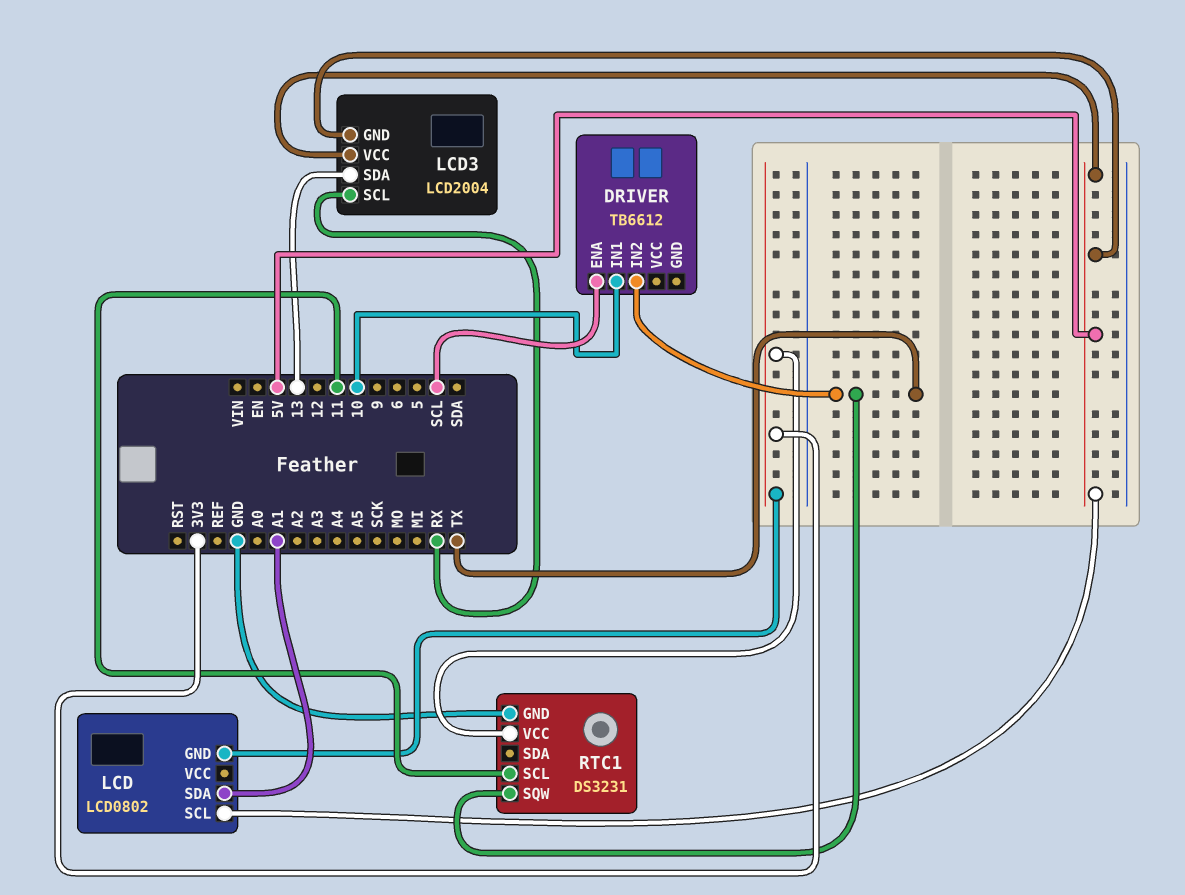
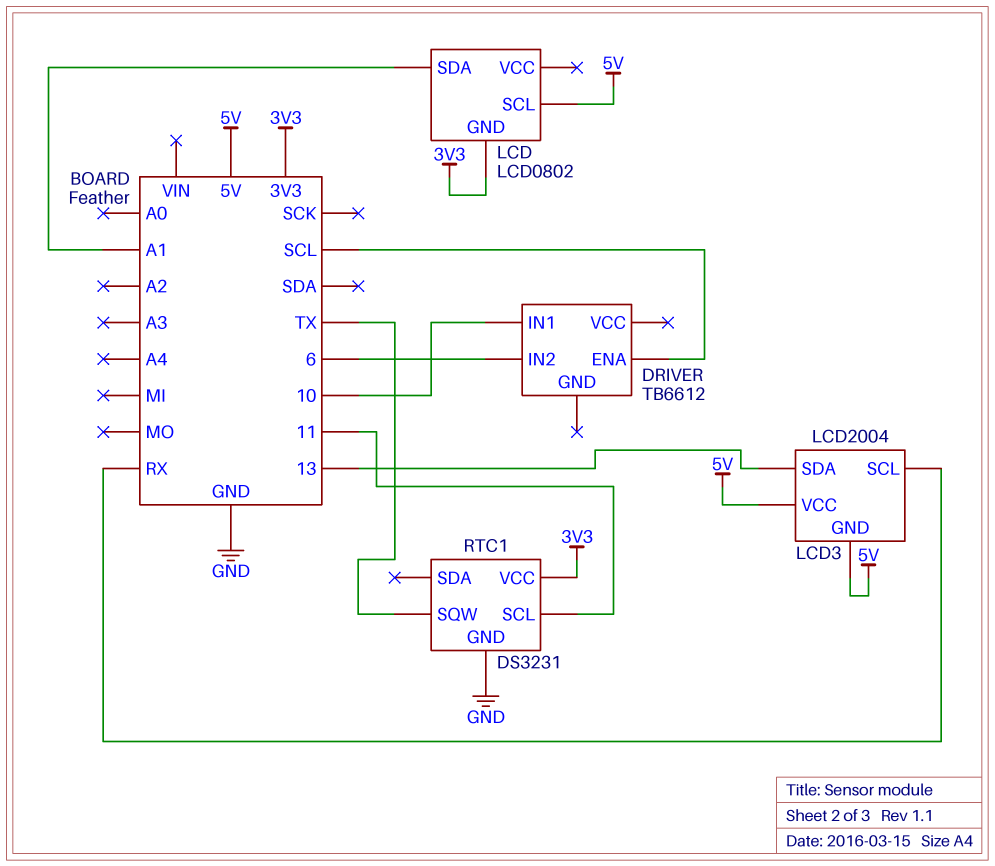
DRIVER pin IN2: TX -> 6

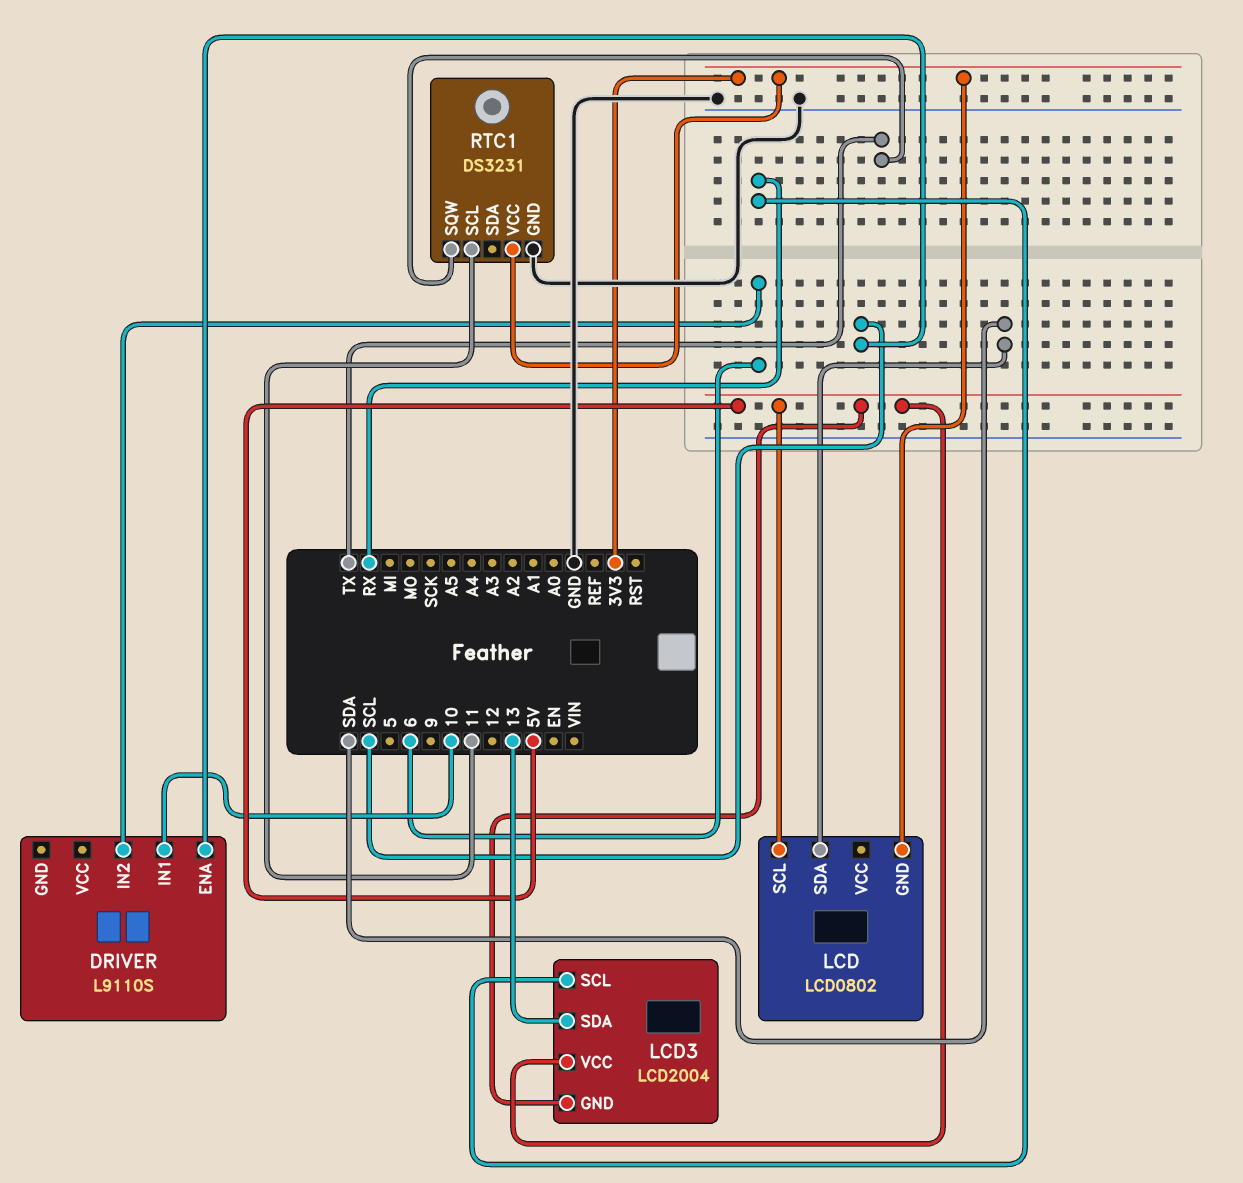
DRIVER: TB6612 -> L9110S
LCD pin SDA: A1 -> SDA

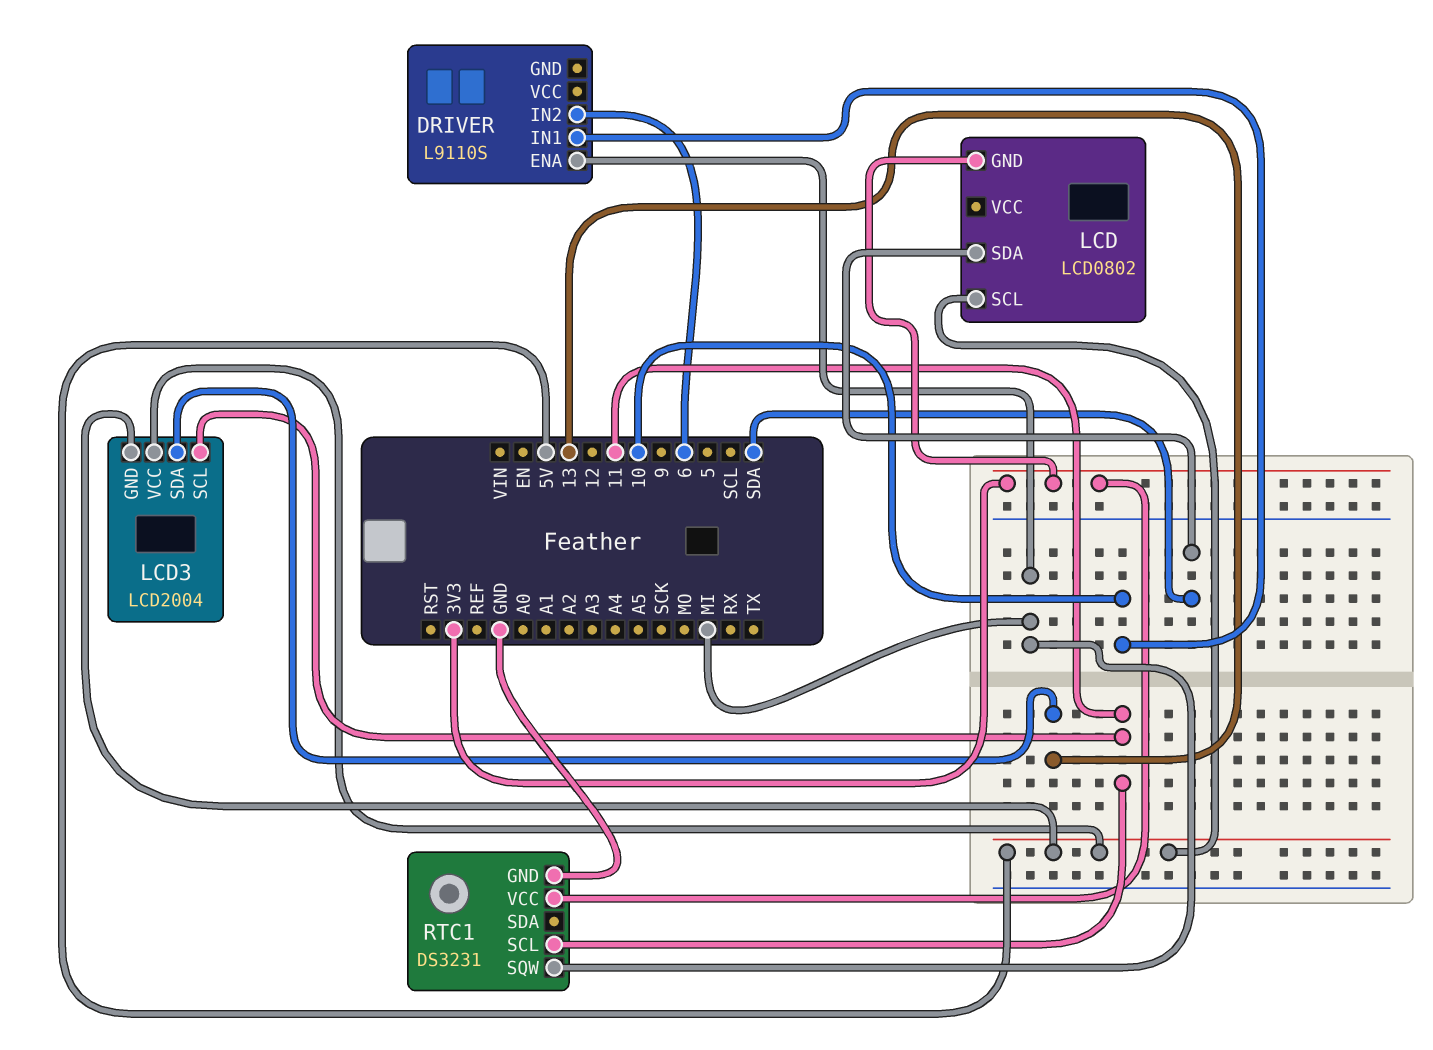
DRIVER pin ENA: SCL -> MI
LCD3 pin SCL: RX -> 11
RTC1 pin SQW: TX -> MI

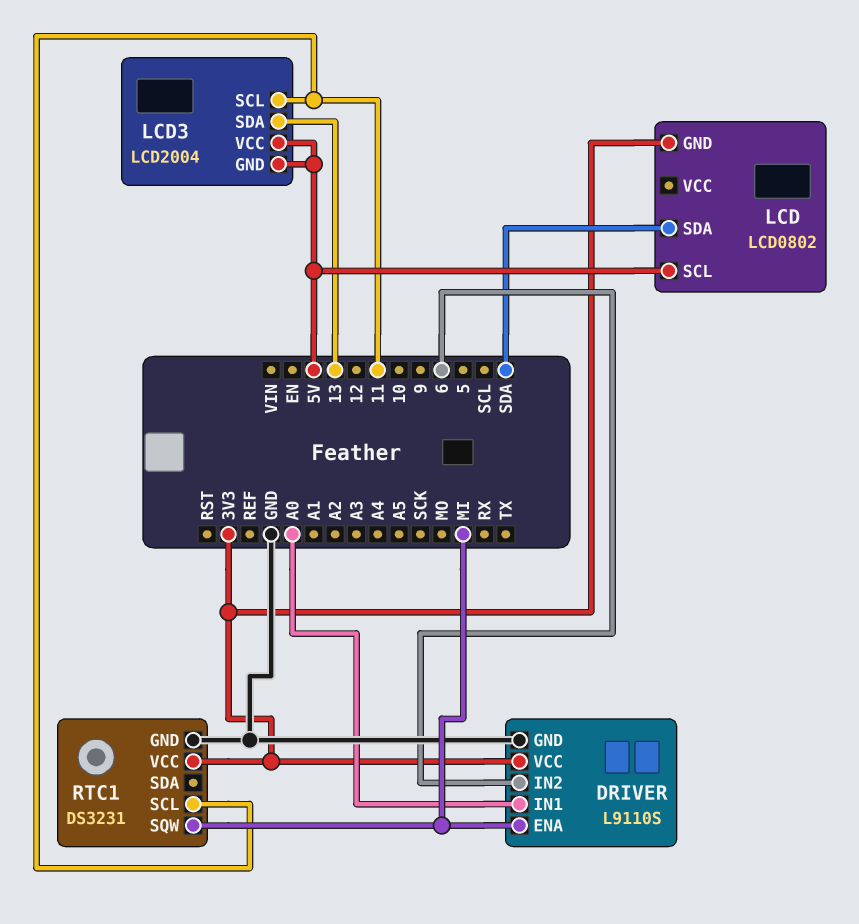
DRIVER pin GND: none -> GND
DRIVER pin IN1: 10 -> A0
DRIVER pin VCC: none -> 3V3

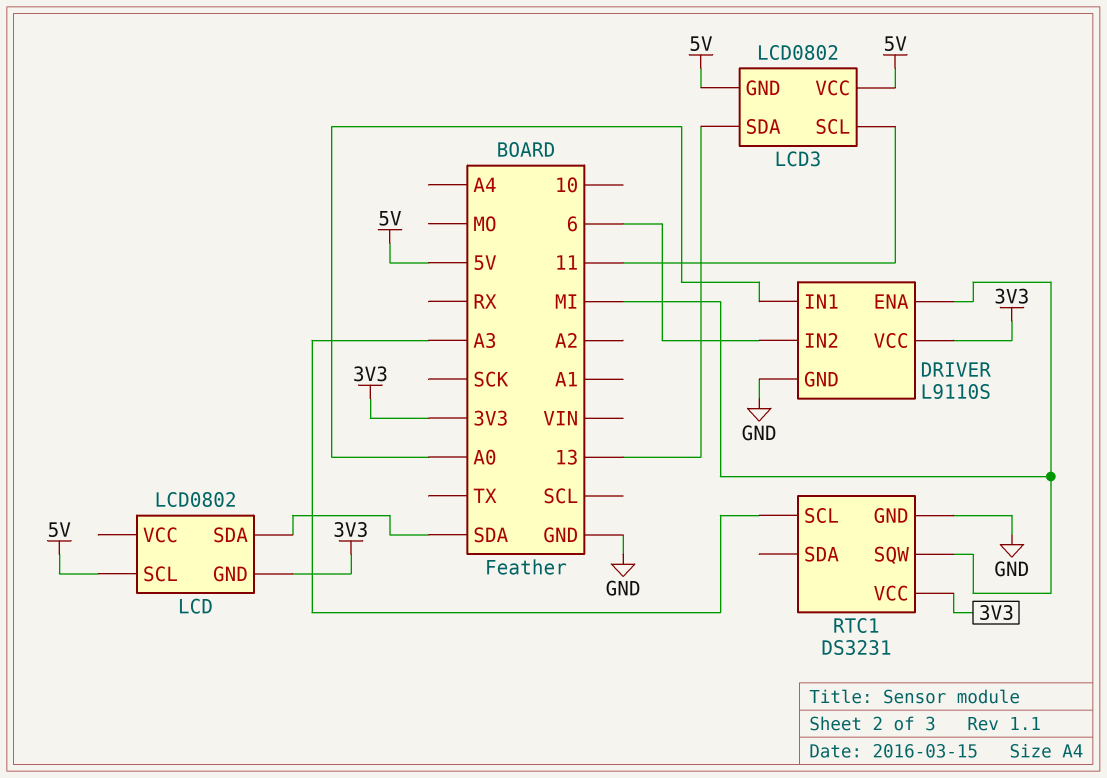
LCD3: LCD2004 -> LCD0802
RTC1 pin SCL: 11 -> A3

